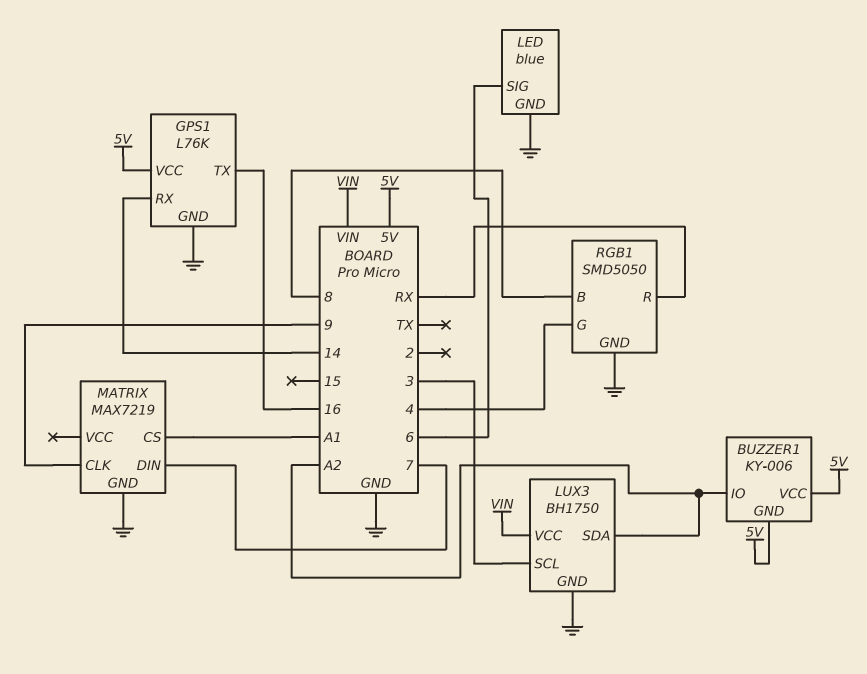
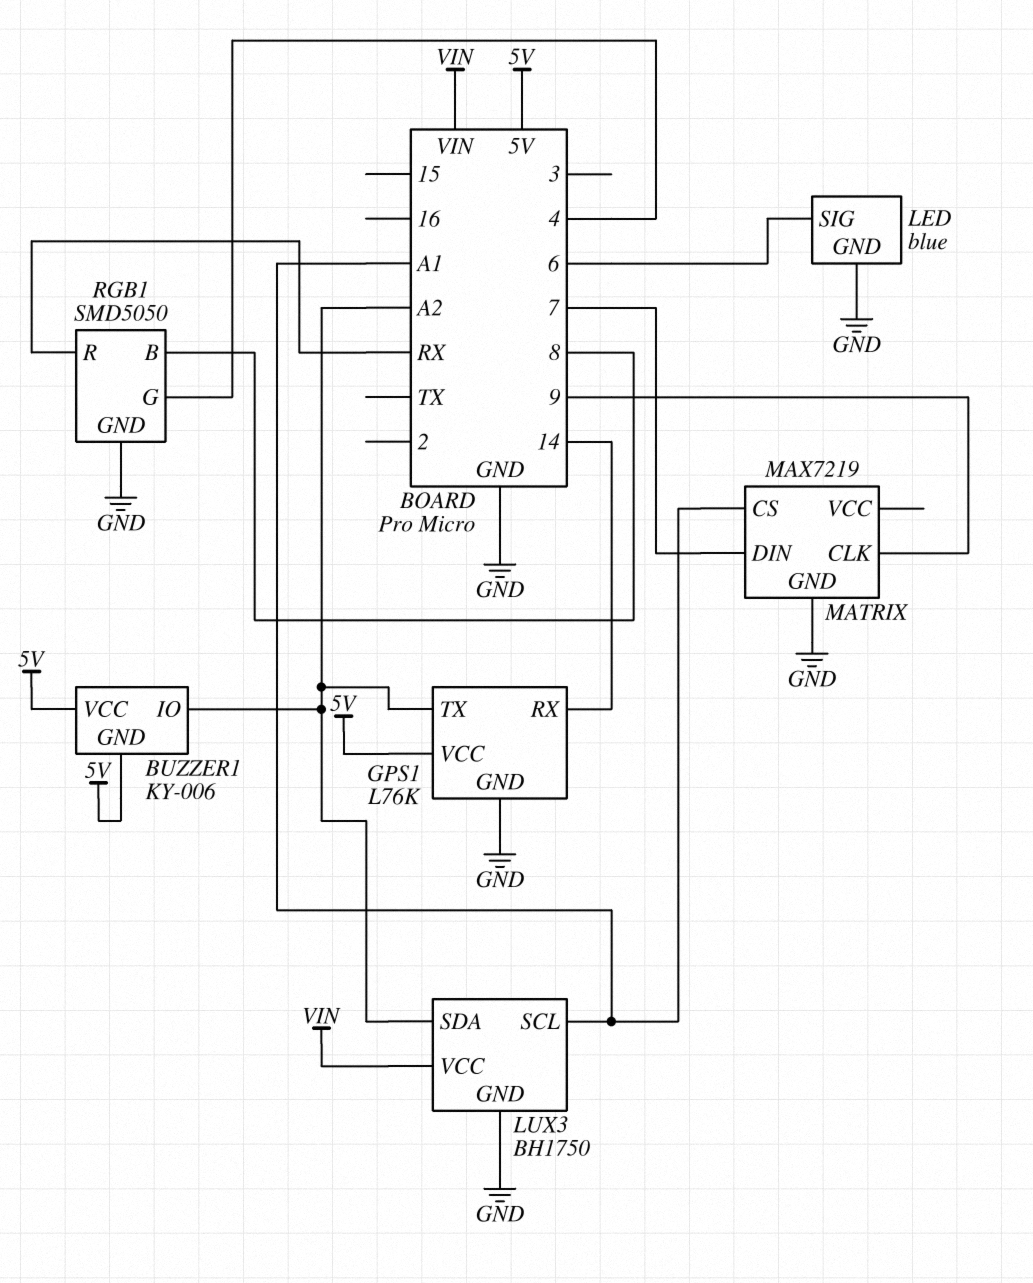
GPS1 pin TX: 16 -> A2
LUX3 pin SCL: 3 -> A1

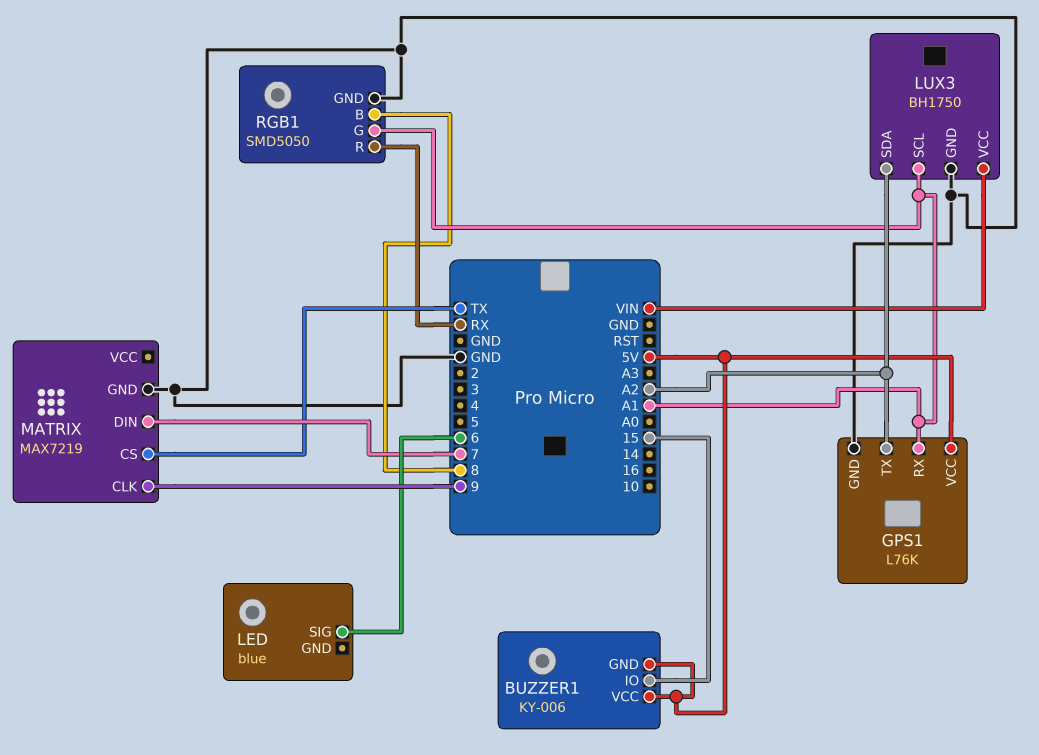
BUZZER1 pin IO: A2 -> 15
GPS1 pin RX: 14 -> A1
LED pin GND: GND -> none
MATRIX pin CS: A1 -> TX
RGB1 pin G: 4 -> A1

